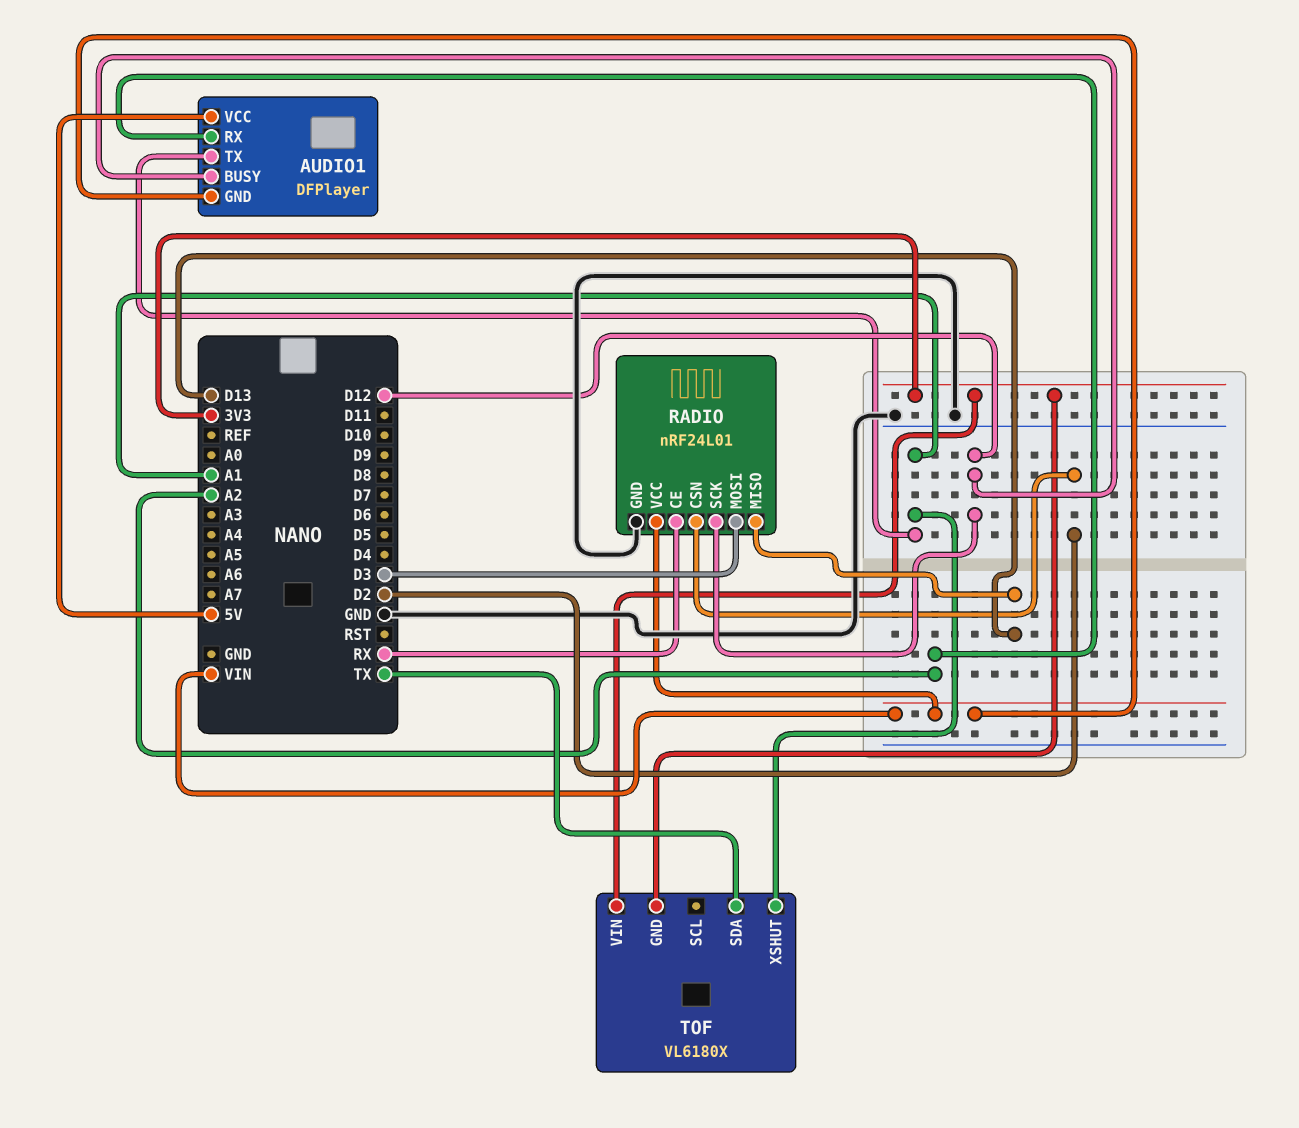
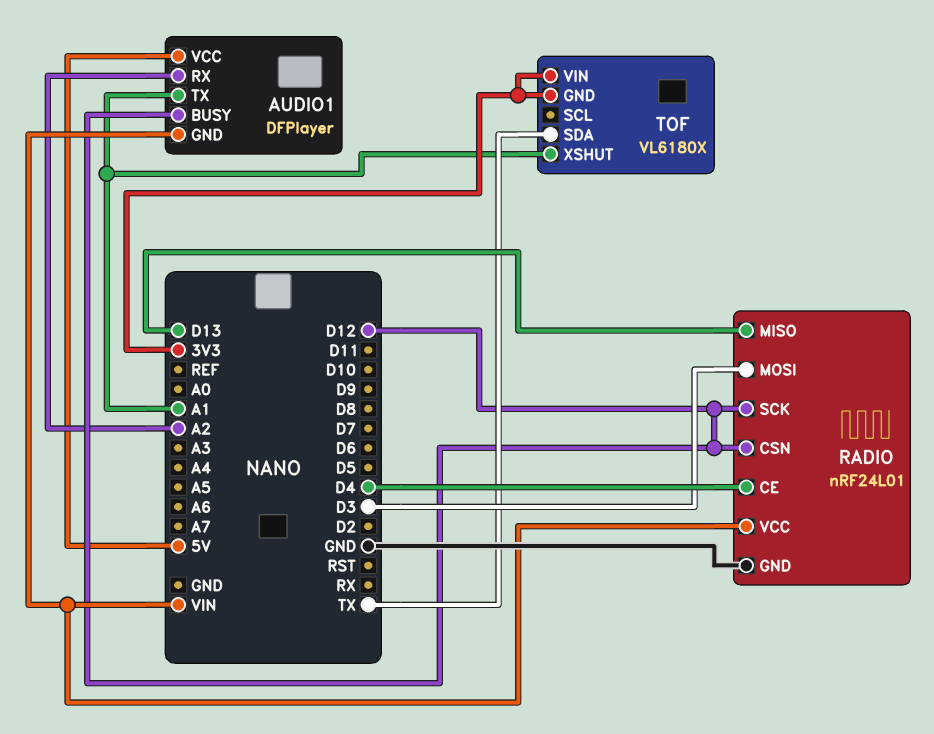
RADIO pin CE: RX -> D4
RADIO pin CSN: D2 -> D12

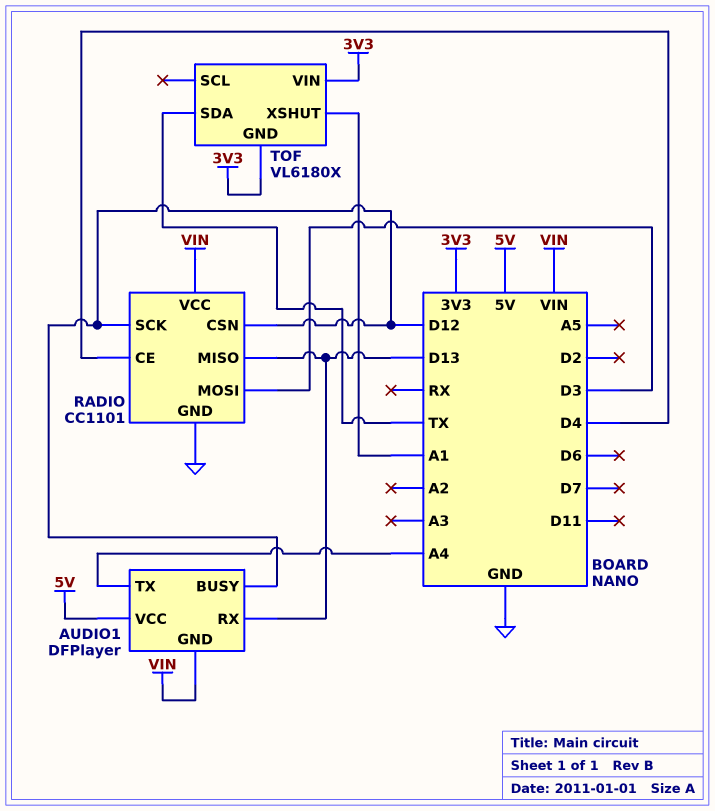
AUDIO1 pin RX: A2 -> D13
AUDIO1 pin TX: A1 -> A4
RADIO: nRF24L01 -> CC1101

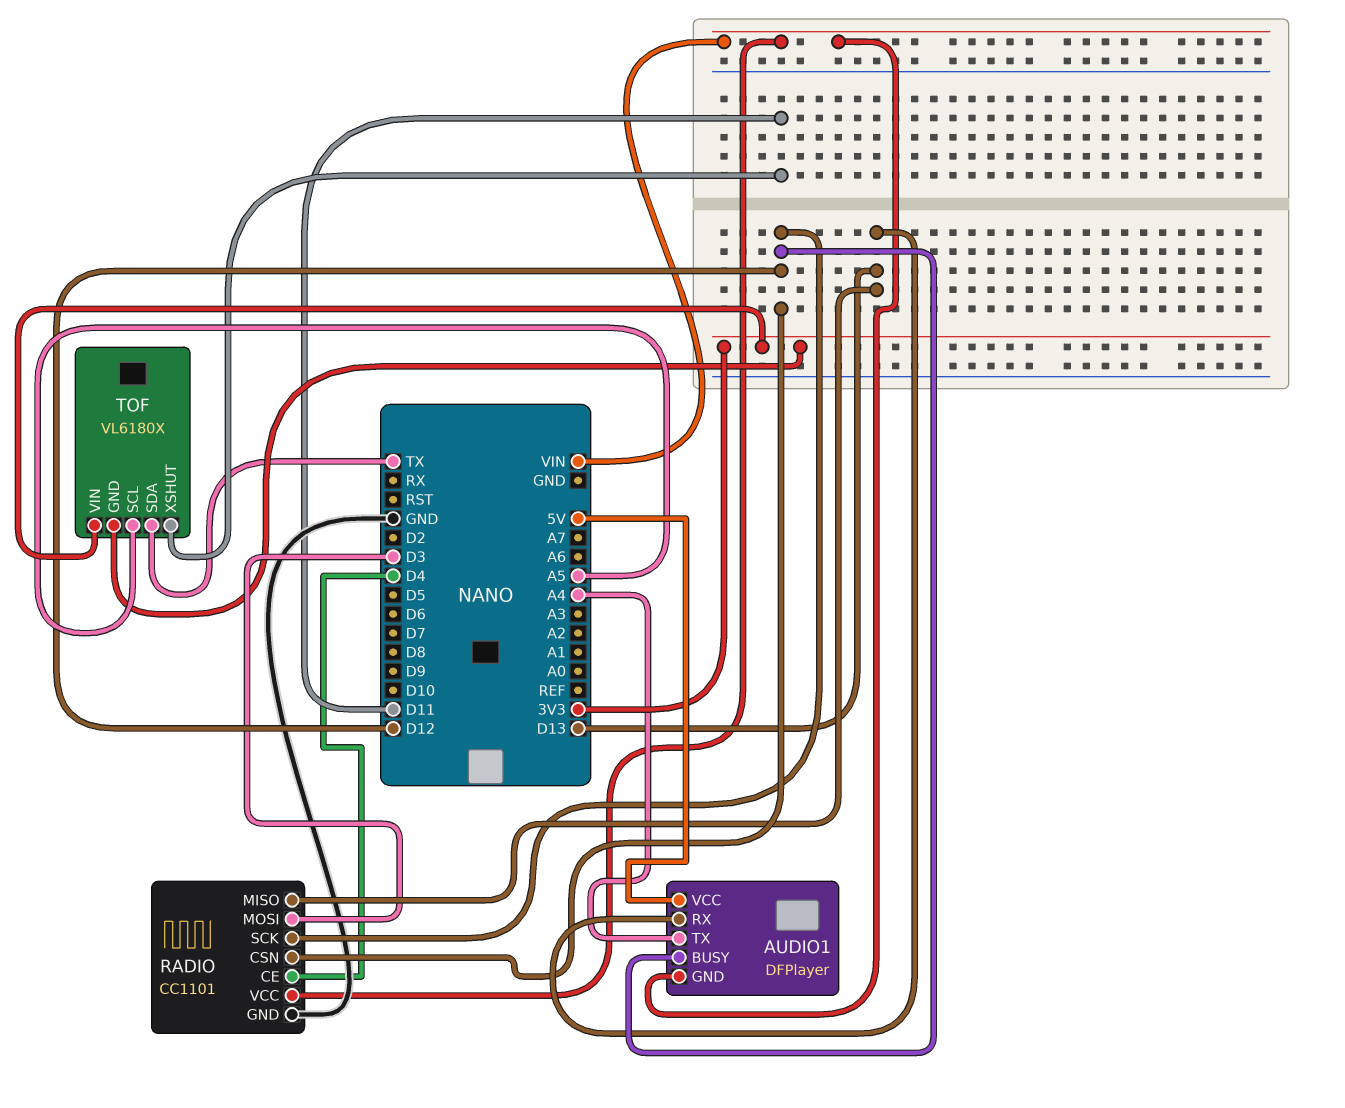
TOF pin SCL: none -> A5
TOF pin XSHUT: A1 -> D11

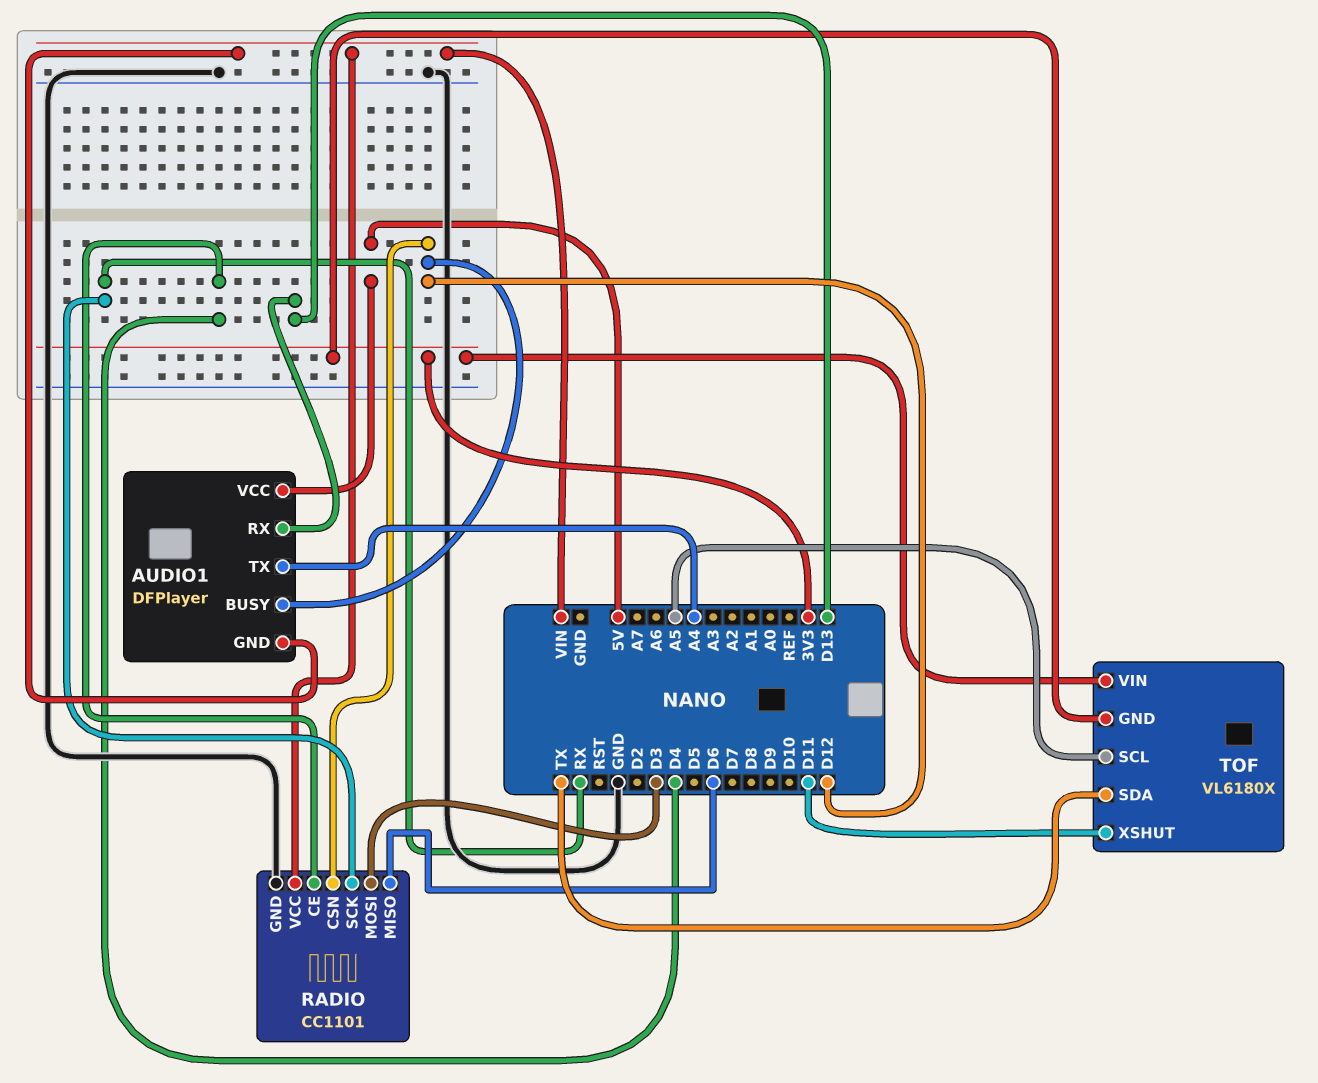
RADIO pin MISO: D13 -> D6
RADIO pin SCK: D12 -> RX

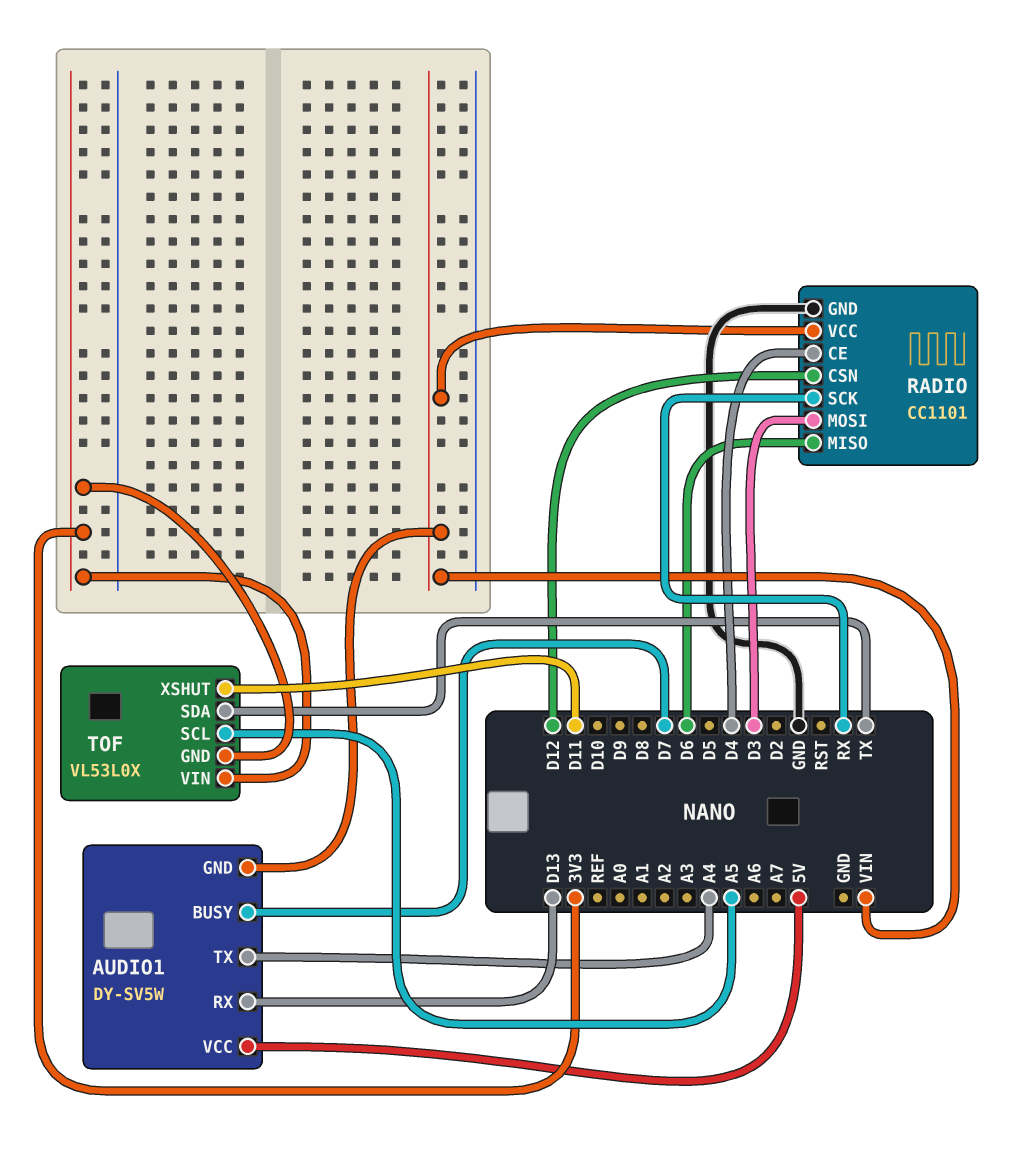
AUDIO1: DFPlayer -> DY-SV5W
AUDIO1 pin BUSY: D12 -> D7
TOF: VL6180X -> VL53L0X

